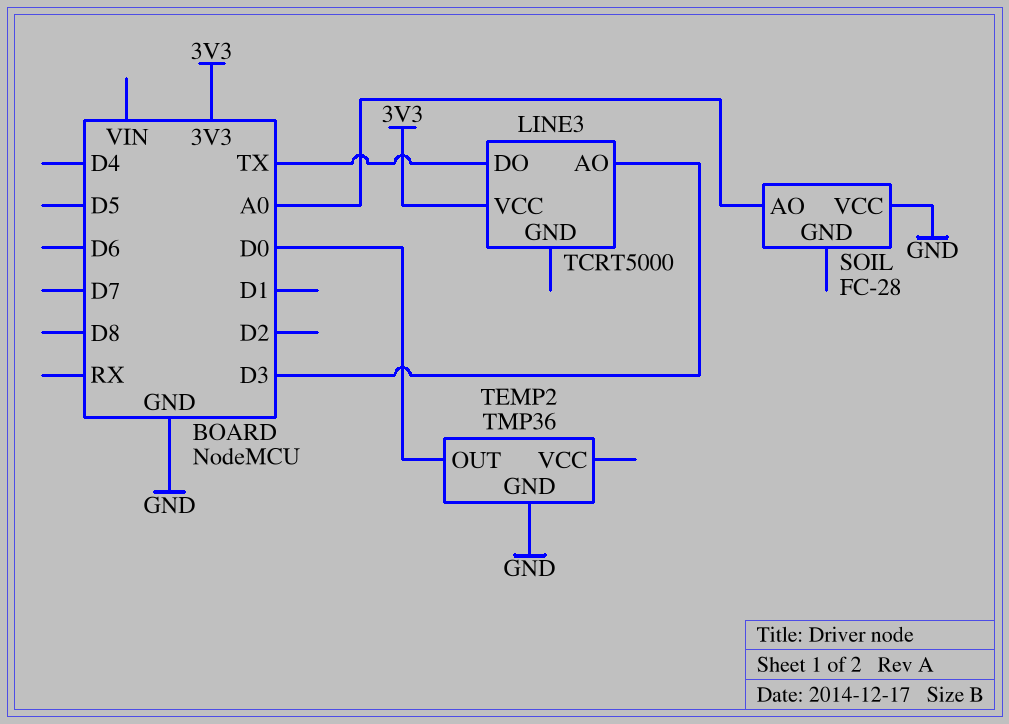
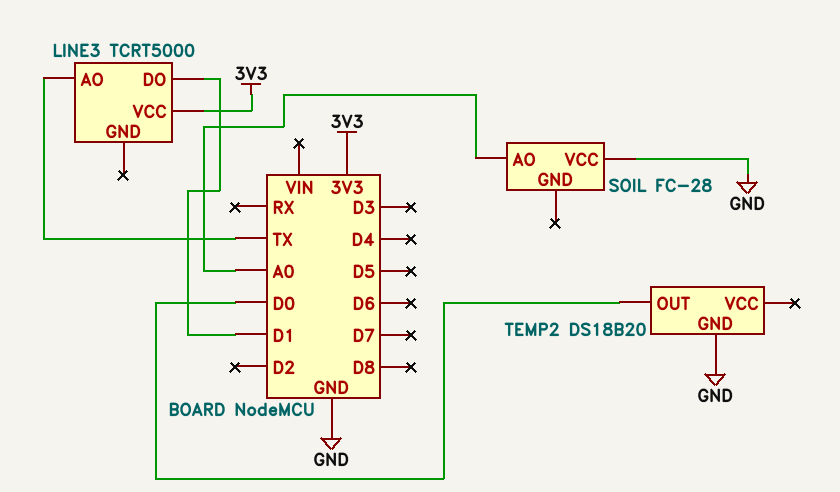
LINE3 pin AO: D3 -> TX
LINE3 pin DO: TX -> D1
TEMP2: TMP36 -> DS18B20

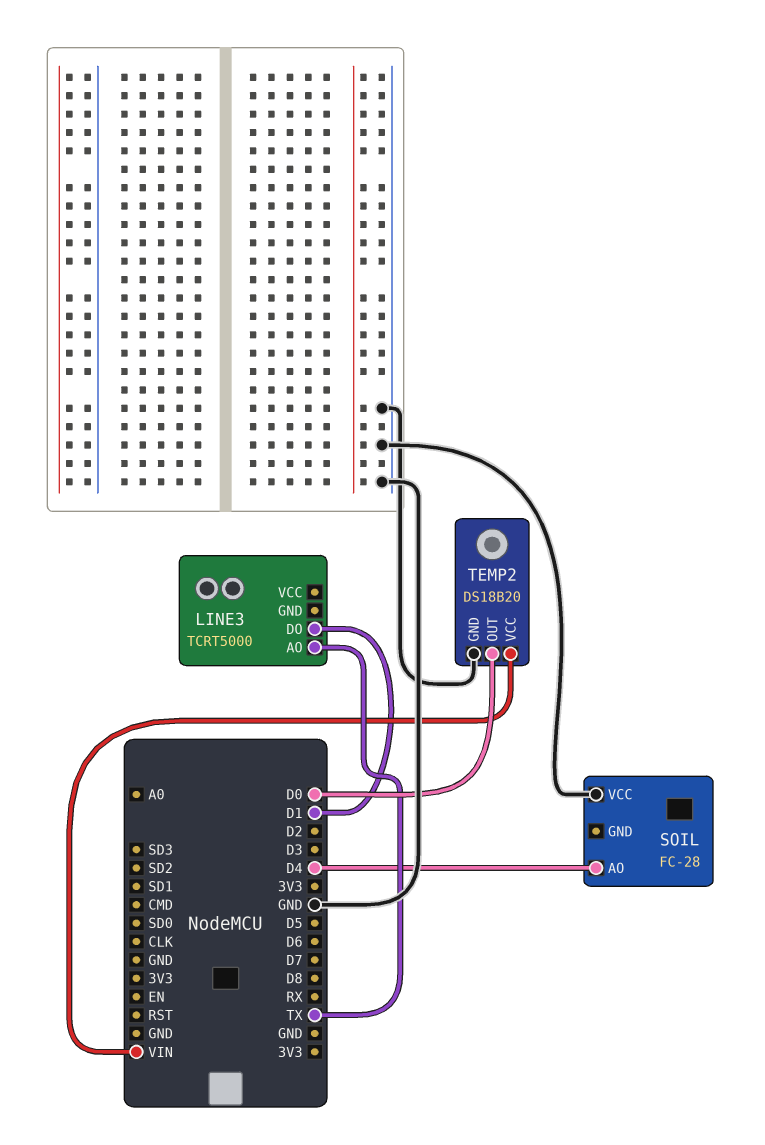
LINE3 pin VCC: 3V3 -> none
SOIL pin AO: A0 -> D4
TEMP2 pin VCC: none -> VIN

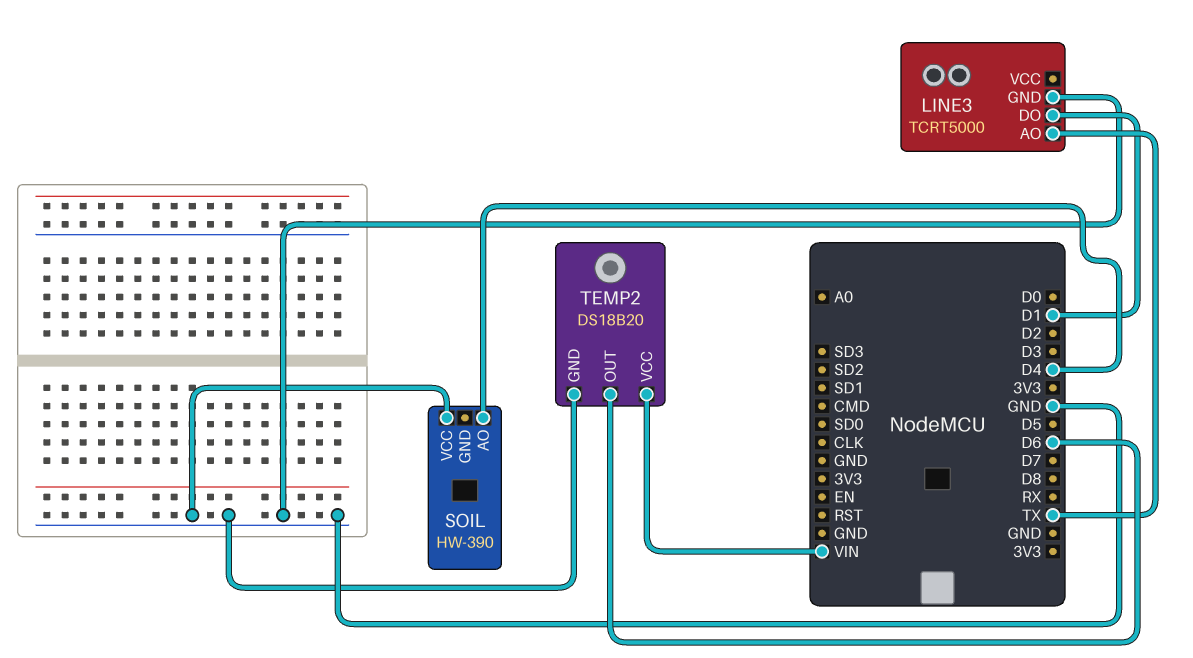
LINE3 pin GND: none -> GND
SOIL: FC-28 -> HW-390
TEMP2 pin OUT: D0 -> D6

